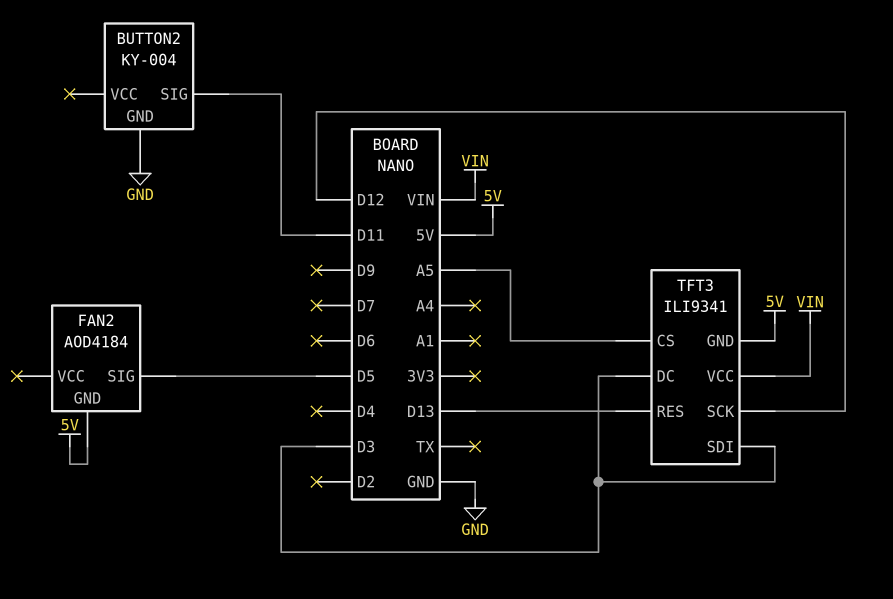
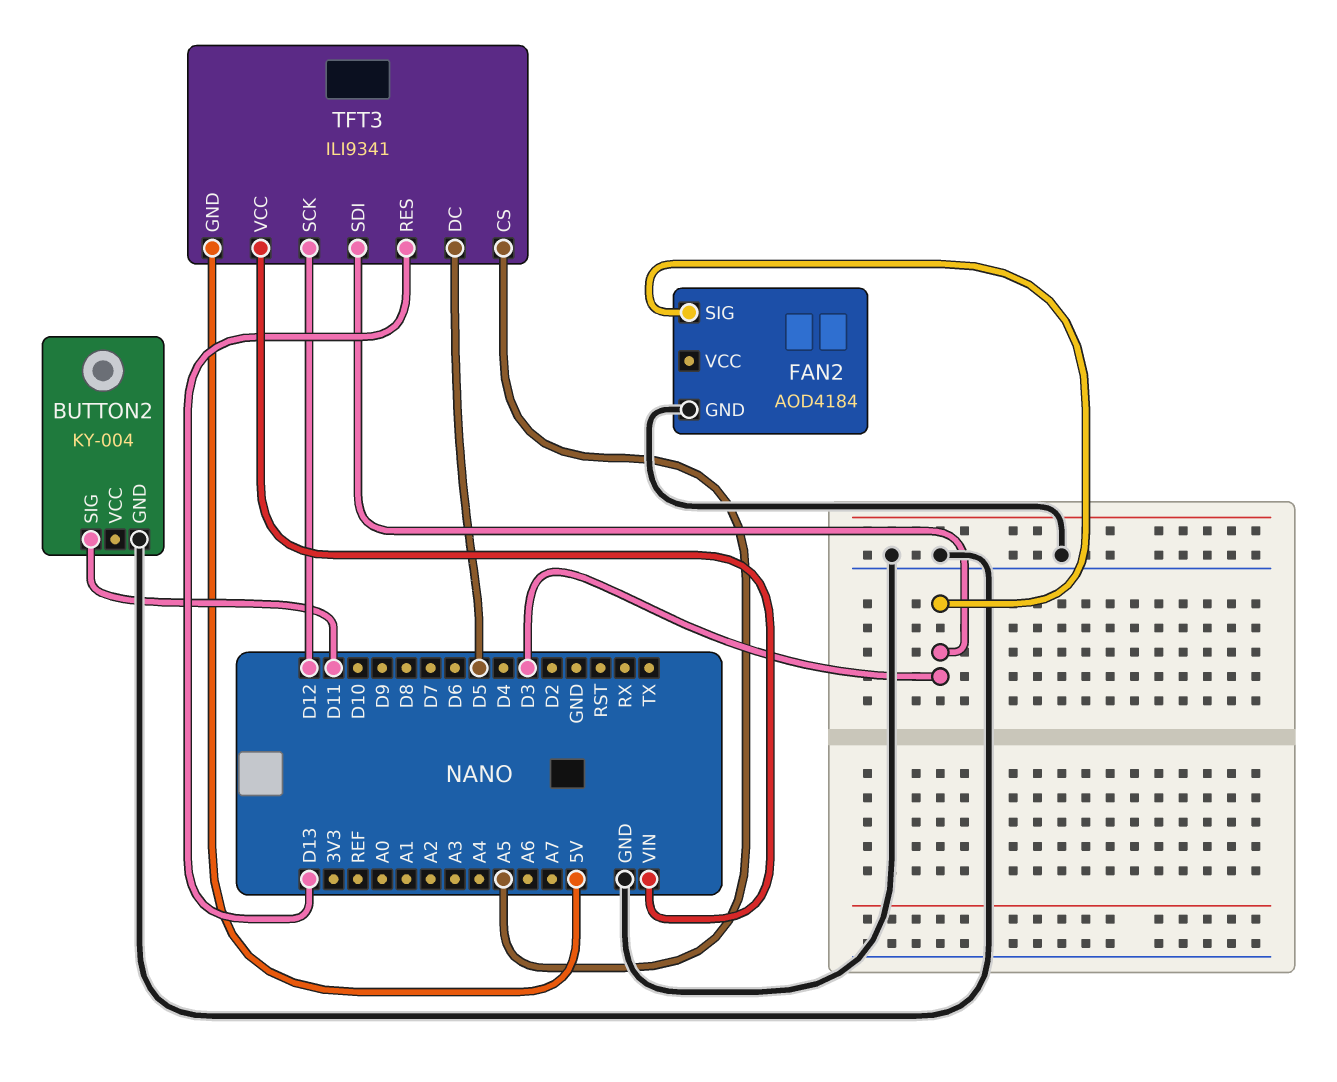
FAN2 pin GND: 5V -> GND
FAN2 pin SIG: D5 -> D3
TFT3 pin DC: D3 -> D5

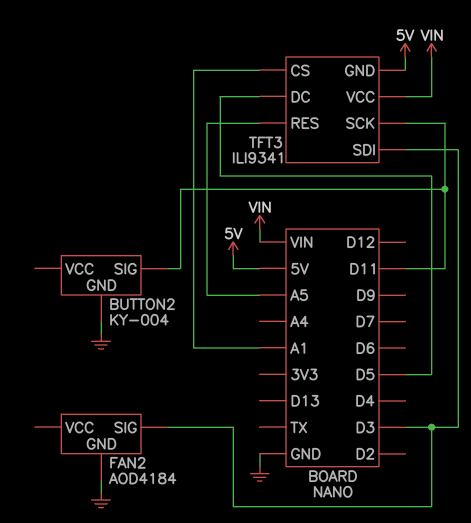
TFT3 pin CS: A5 -> A1
TFT3 pin RES: D13 -> A5
TFT3 pin SCK: D12 -> D11

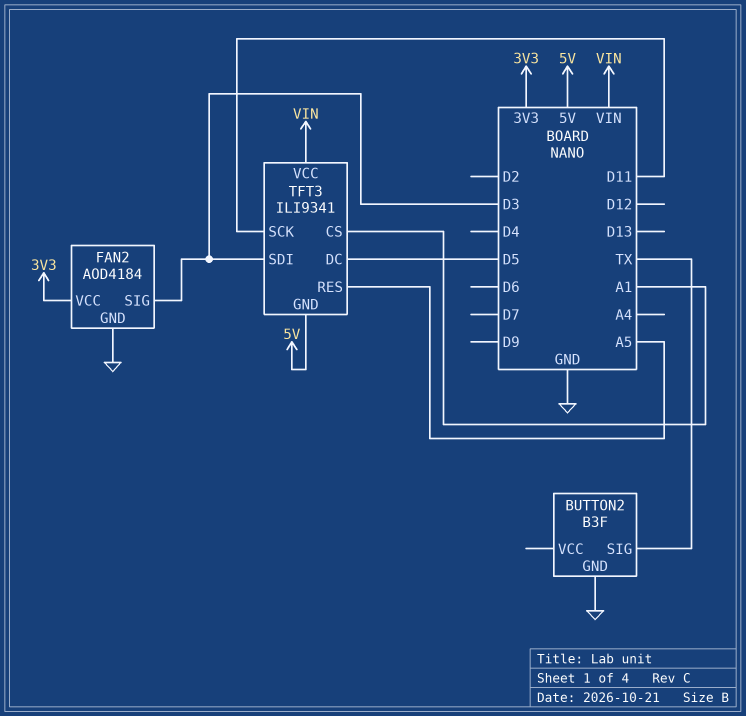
BUTTON2: KY-004 -> B3F
BUTTON2 pin SIG: D11 -> TX
FAN2 pin VCC: none -> 3V3

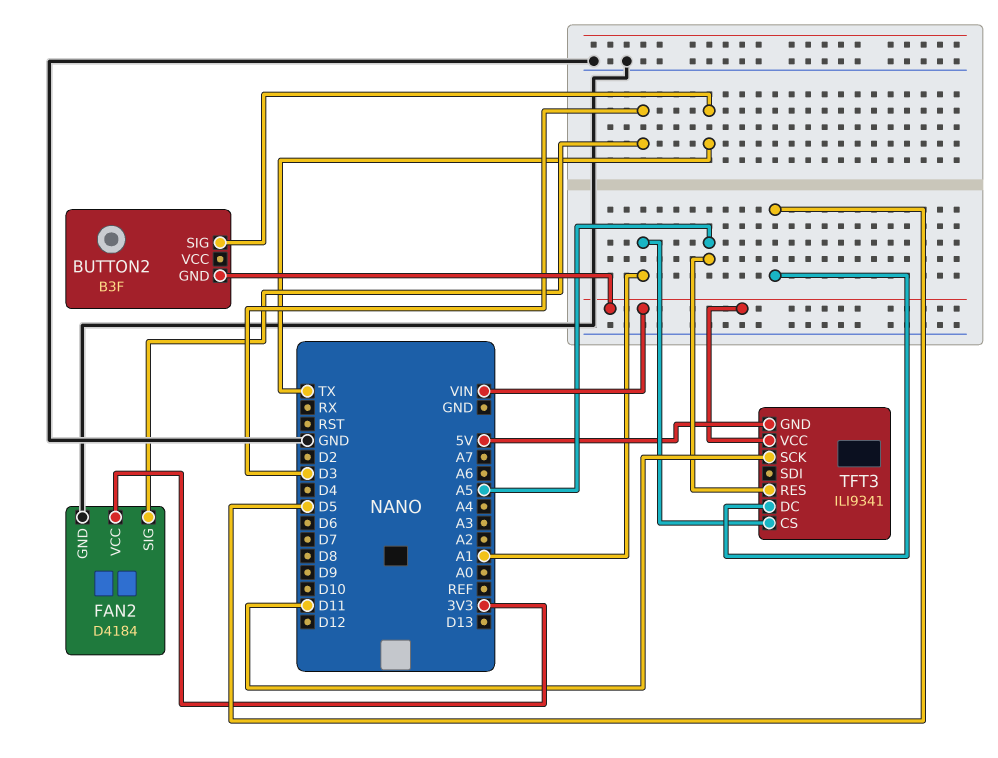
BUTTON2 pin GND: GND -> VIN
FAN2: AOD4184 -> D4184
TFT3 pin SDI: D3 -> none

